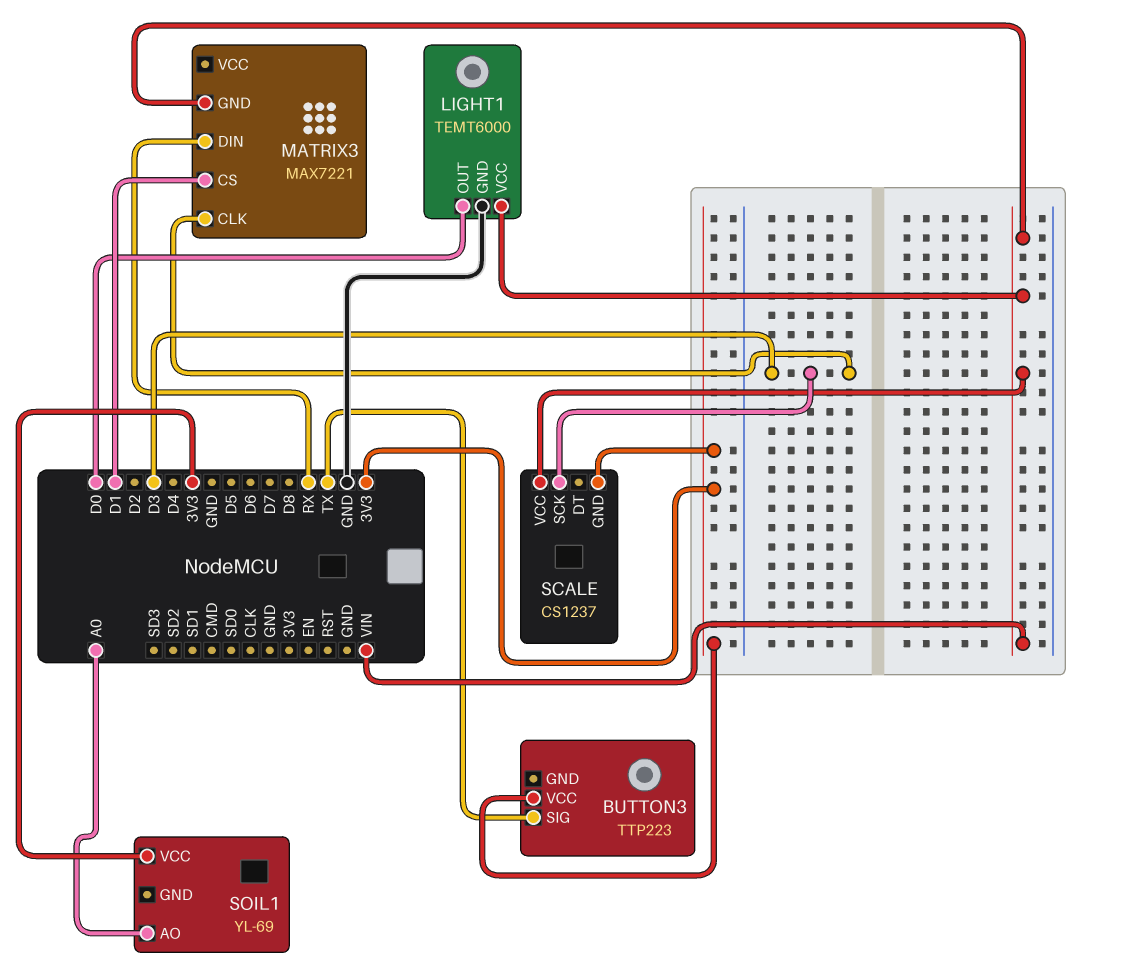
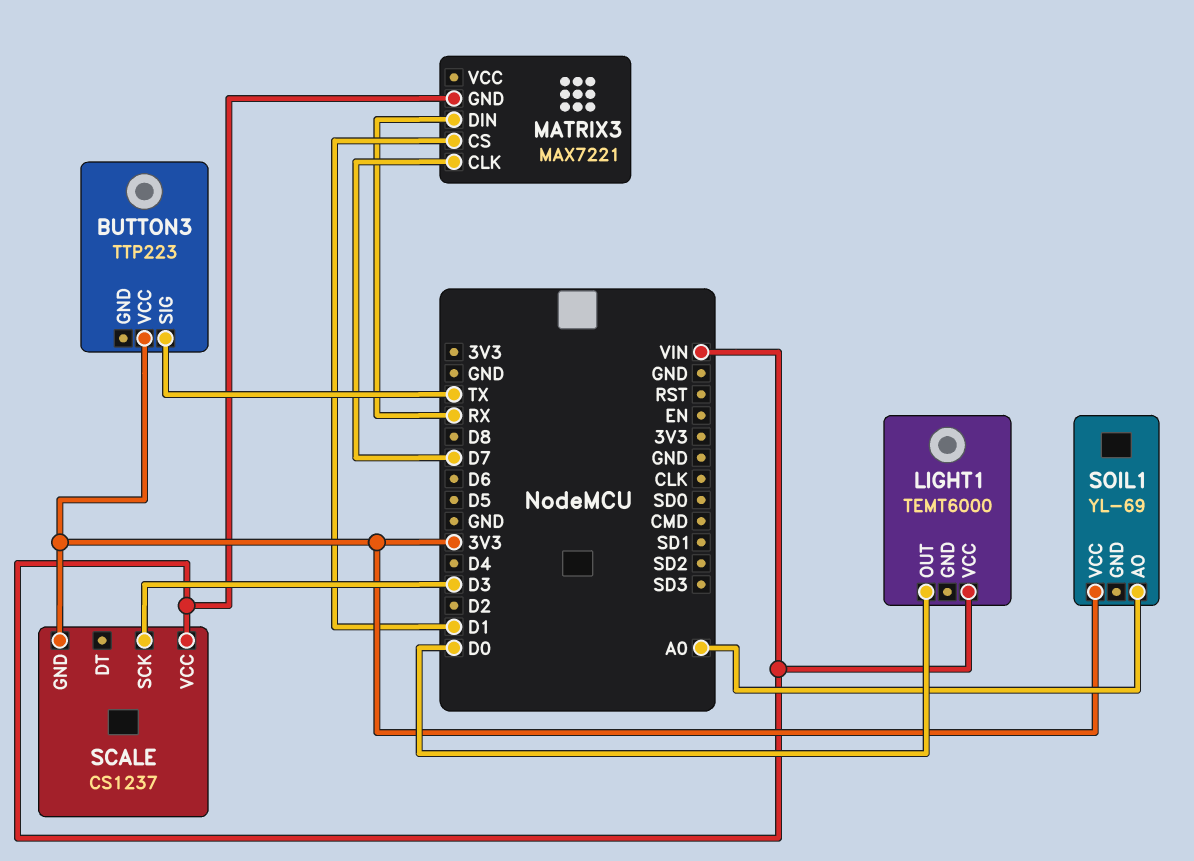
LIGHT1 pin GND: GND -> none
MATRIX3 pin CLK: D3 -> D7

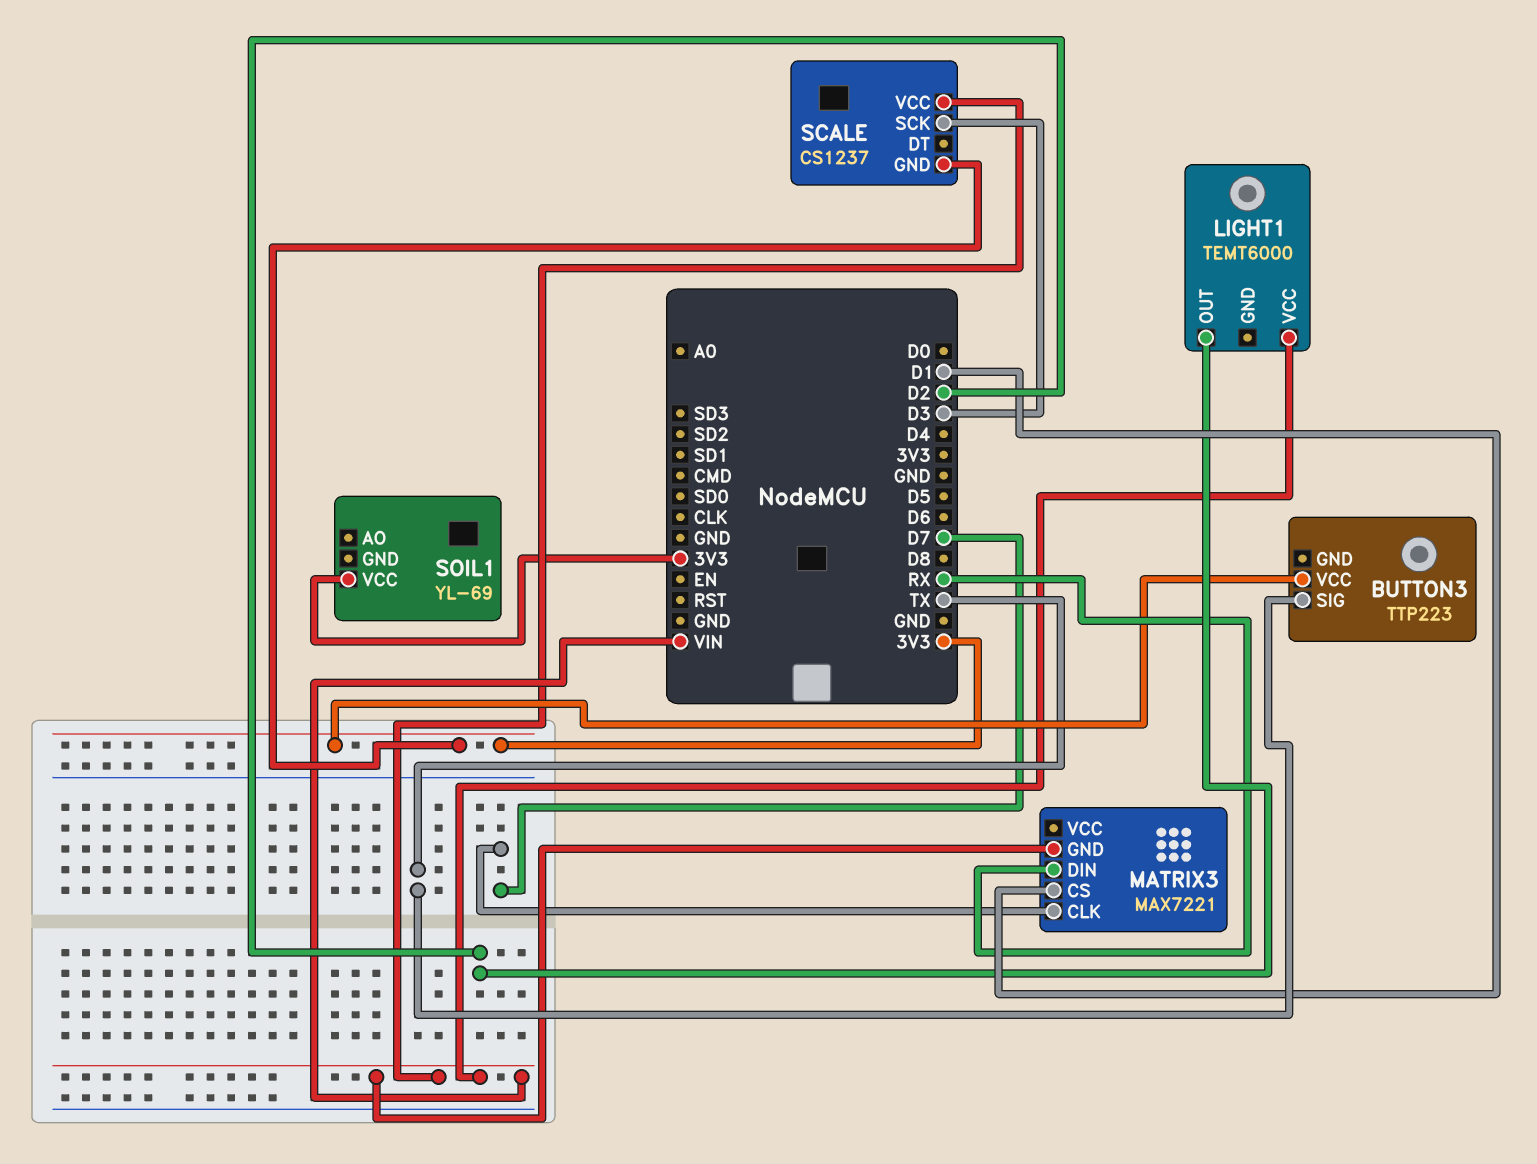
LIGHT1 pin OUT: D0 -> D2
SOIL1 pin AO: A0 -> none

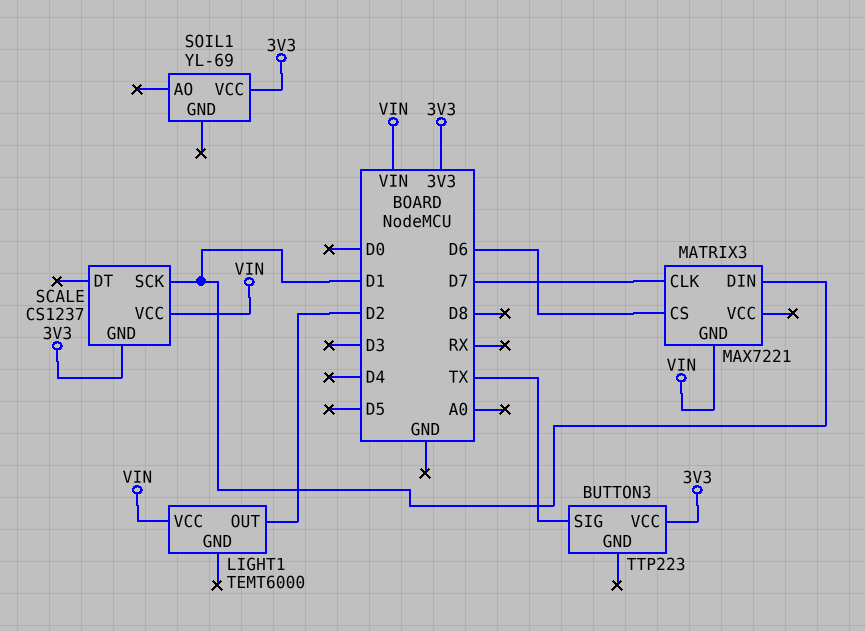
MATRIX3 pin CS: D1 -> D6
MATRIX3 pin DIN: RX -> D1
SCALE pin SCK: D3 -> D1

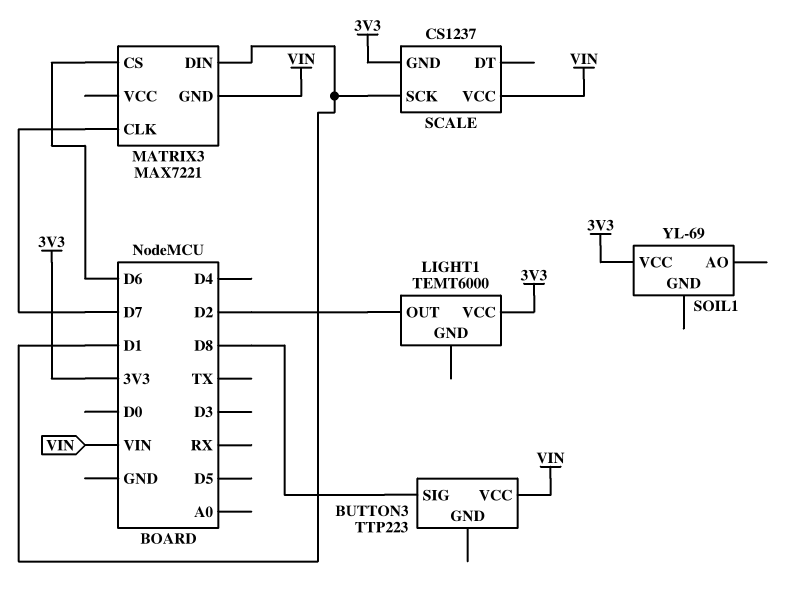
BUTTON3 pin SIG: TX -> D8
BUTTON3 pin VCC: 3V3 -> VIN
LIGHT1 pin VCC: VIN -> 3V3

